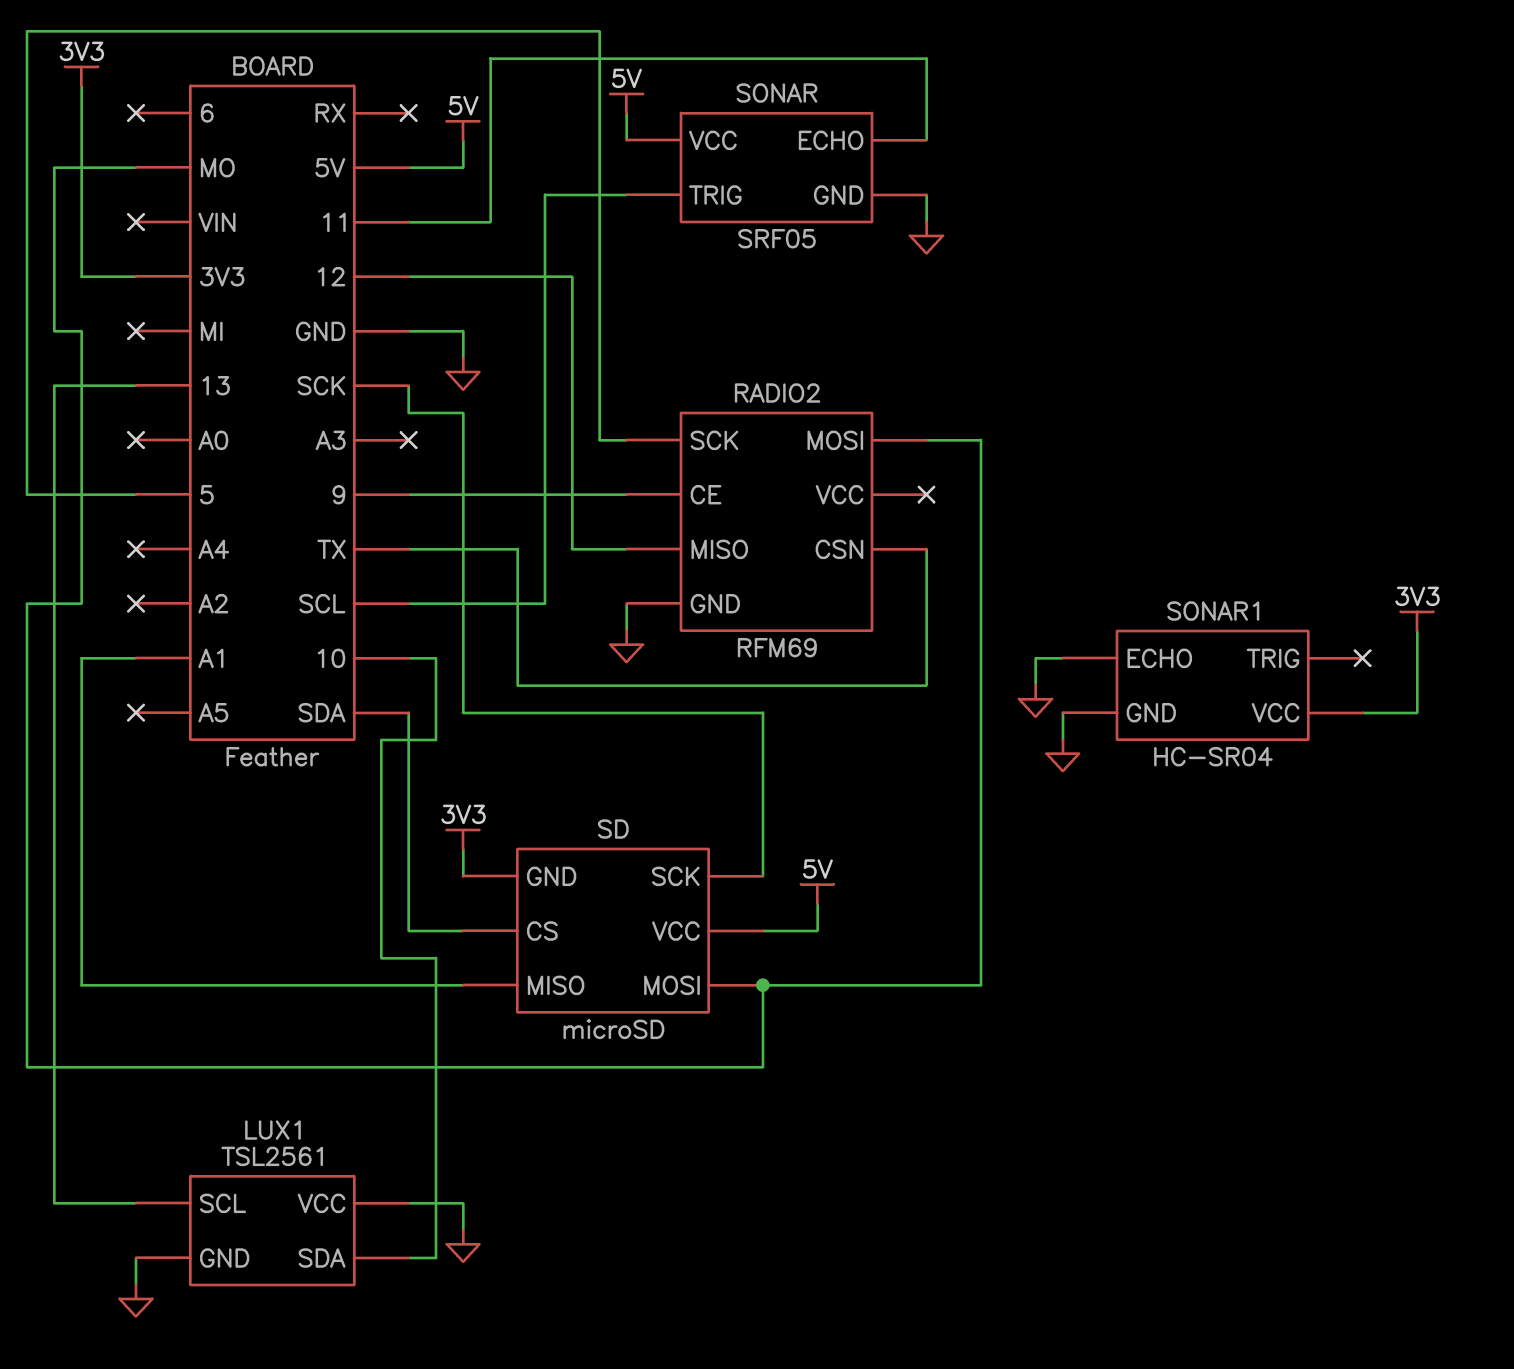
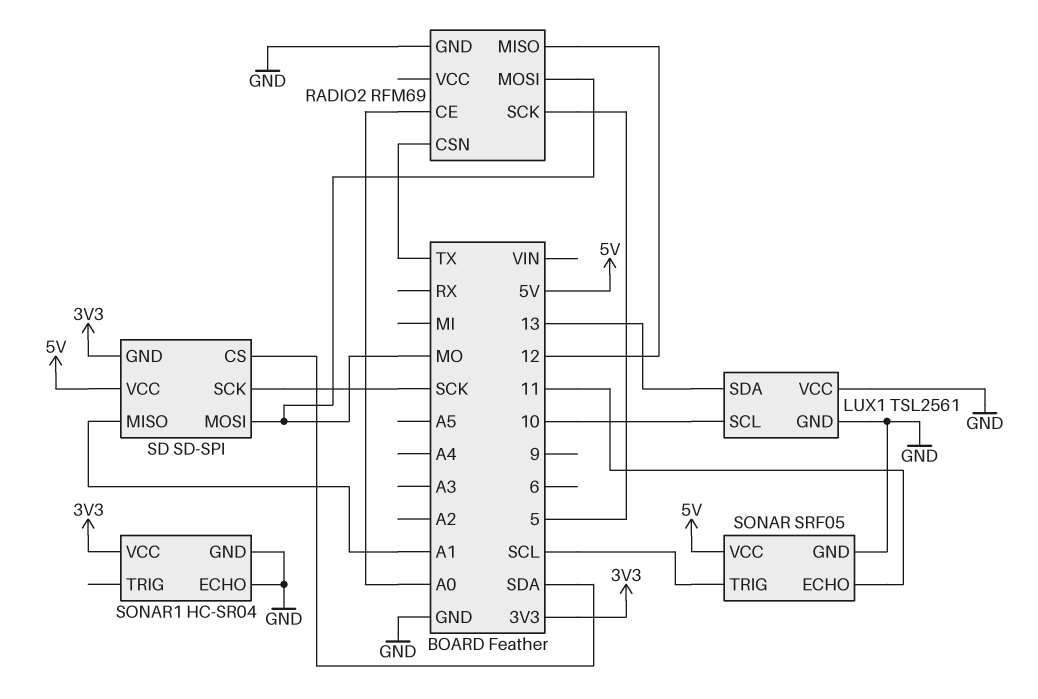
LUX1 pin SCL: 13 -> 10
LUX1 pin SDA: 10 -> 13
RADIO2 pin CE: 9 -> A0
SD: microSD -> SD-SPI

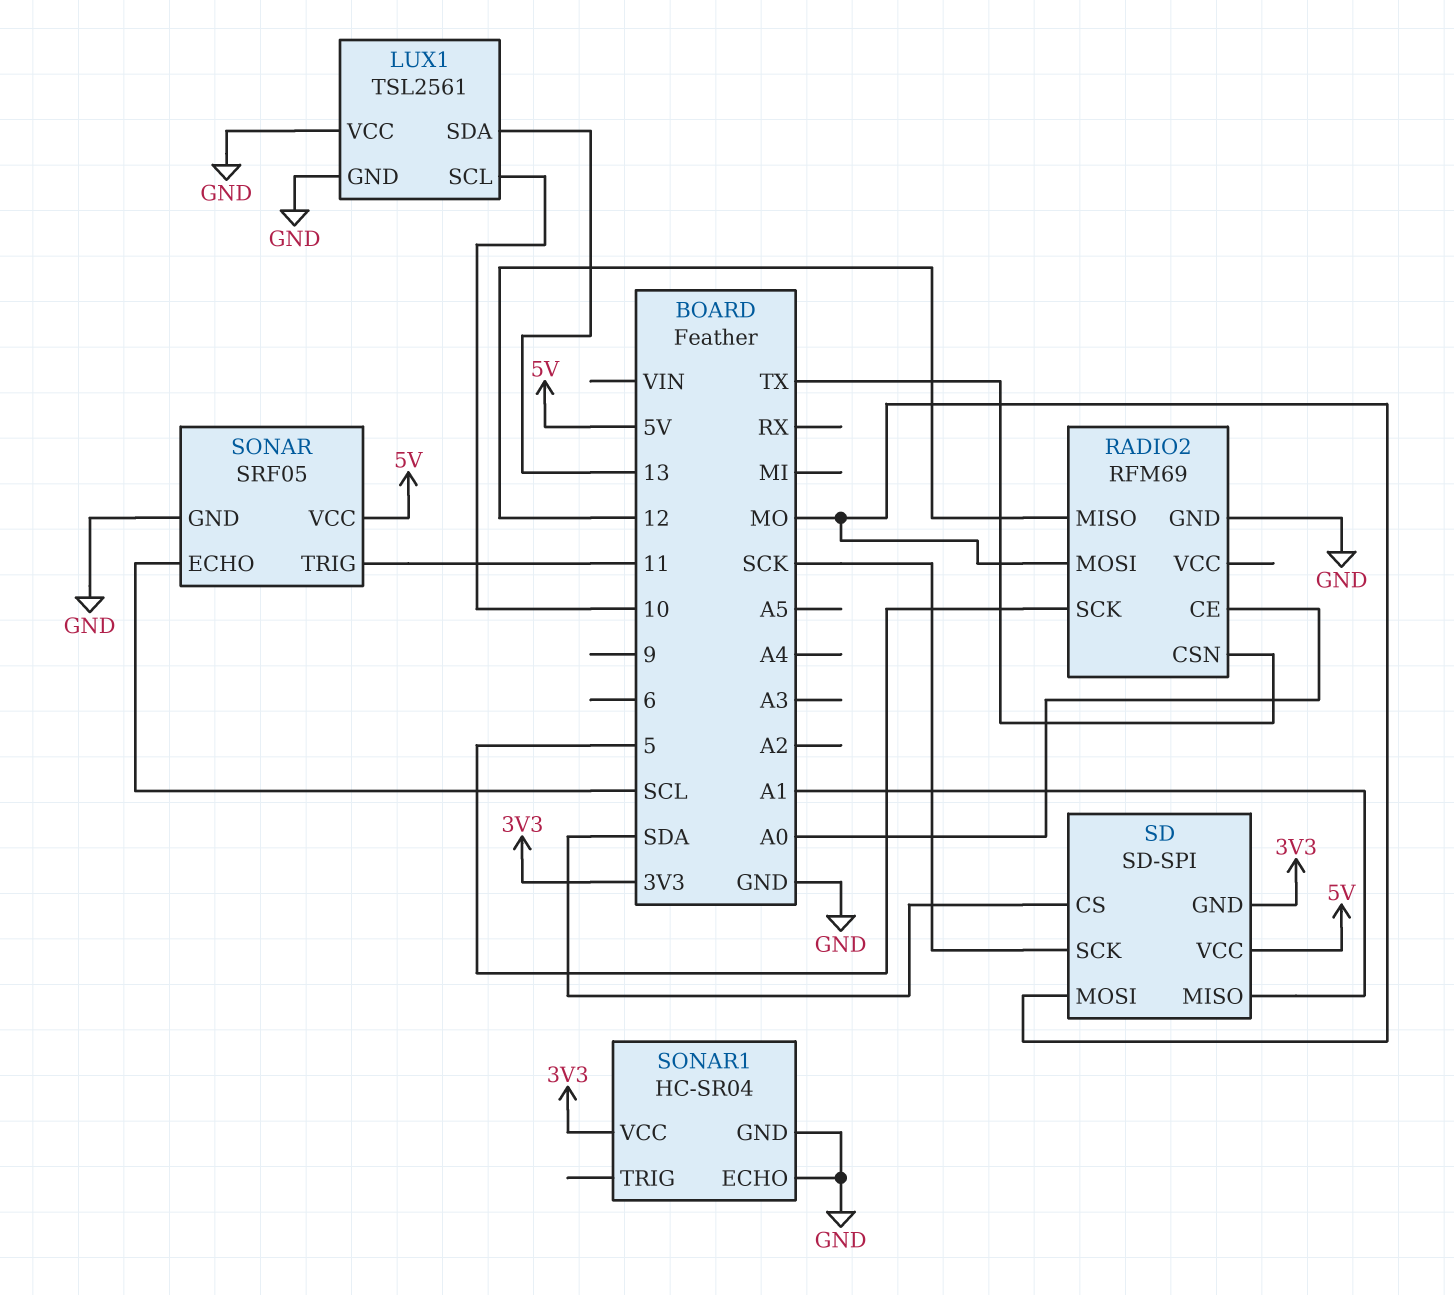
SONAR pin ECHO: 11 -> SCL
SONAR pin TRIG: SCL -> 11

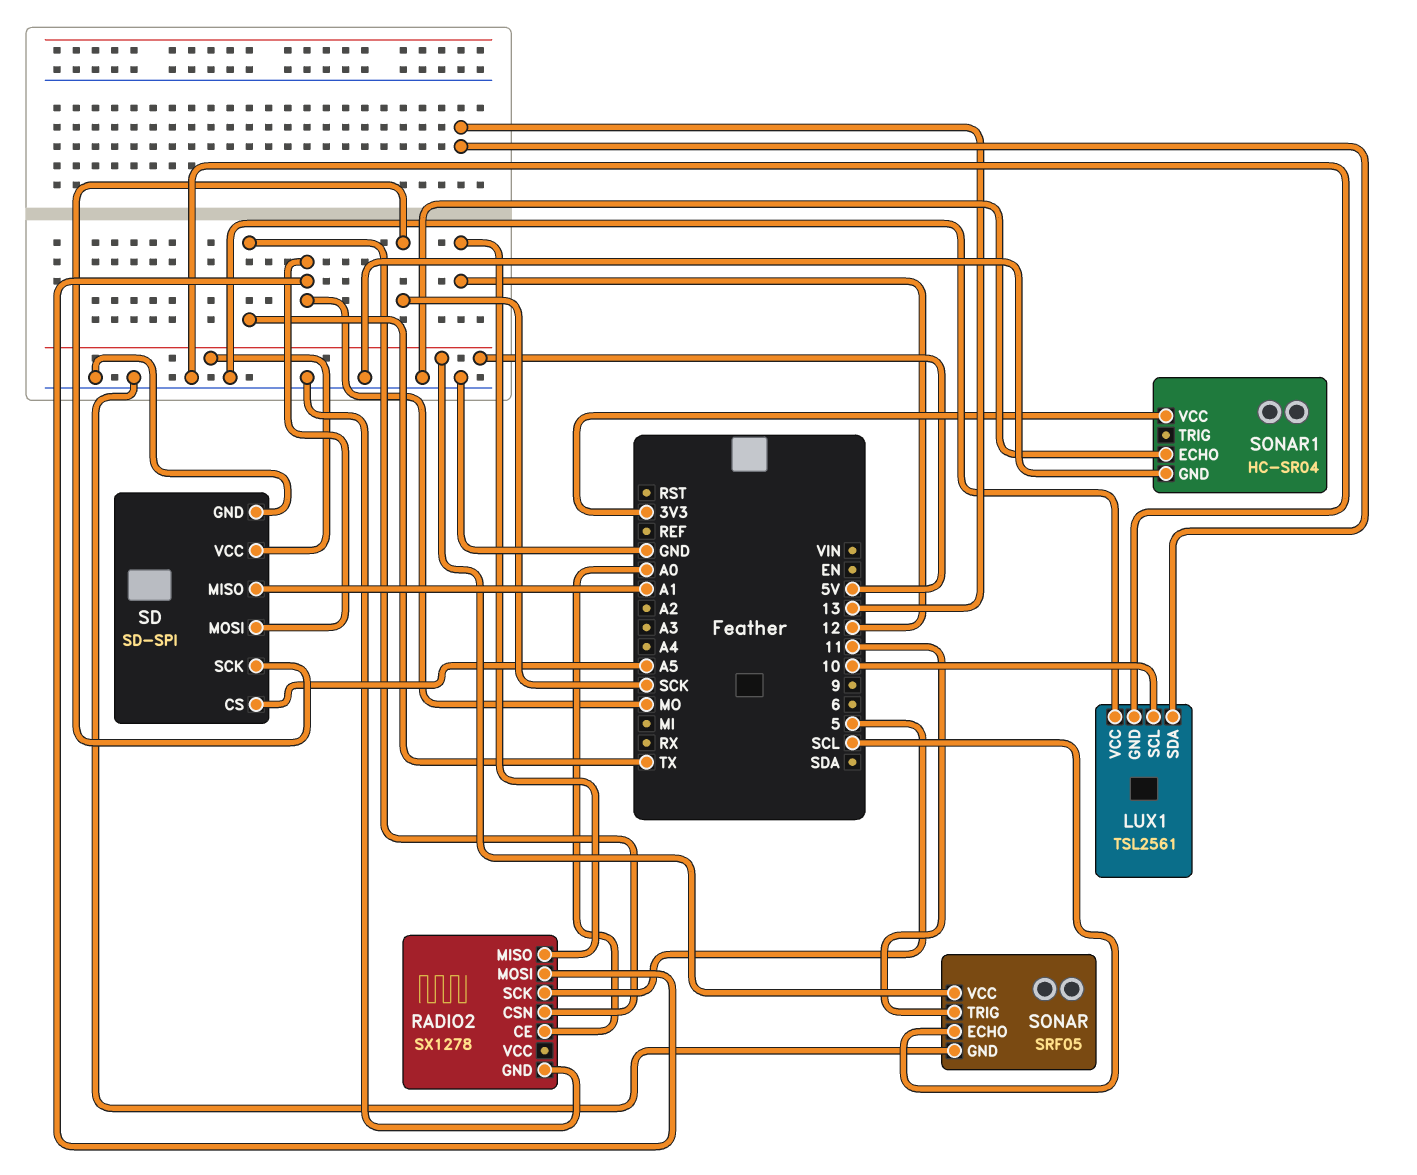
RADIO2: RFM69 -> SX1278
SD pin CS: SDA -> A5
SD pin GND: 3V3 -> GND

